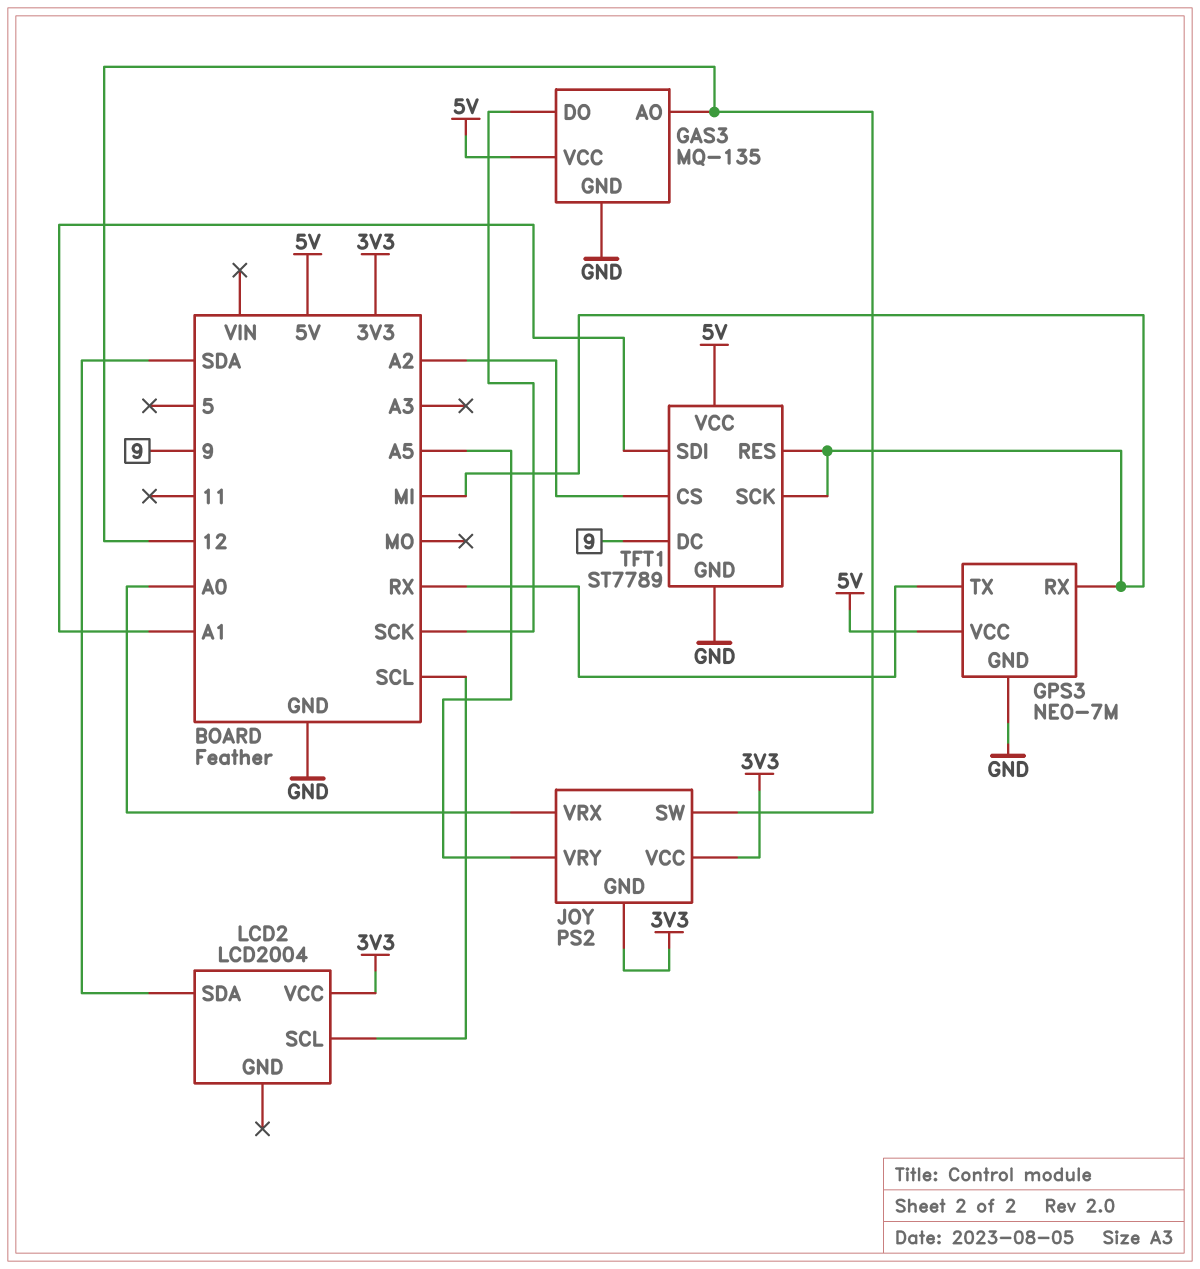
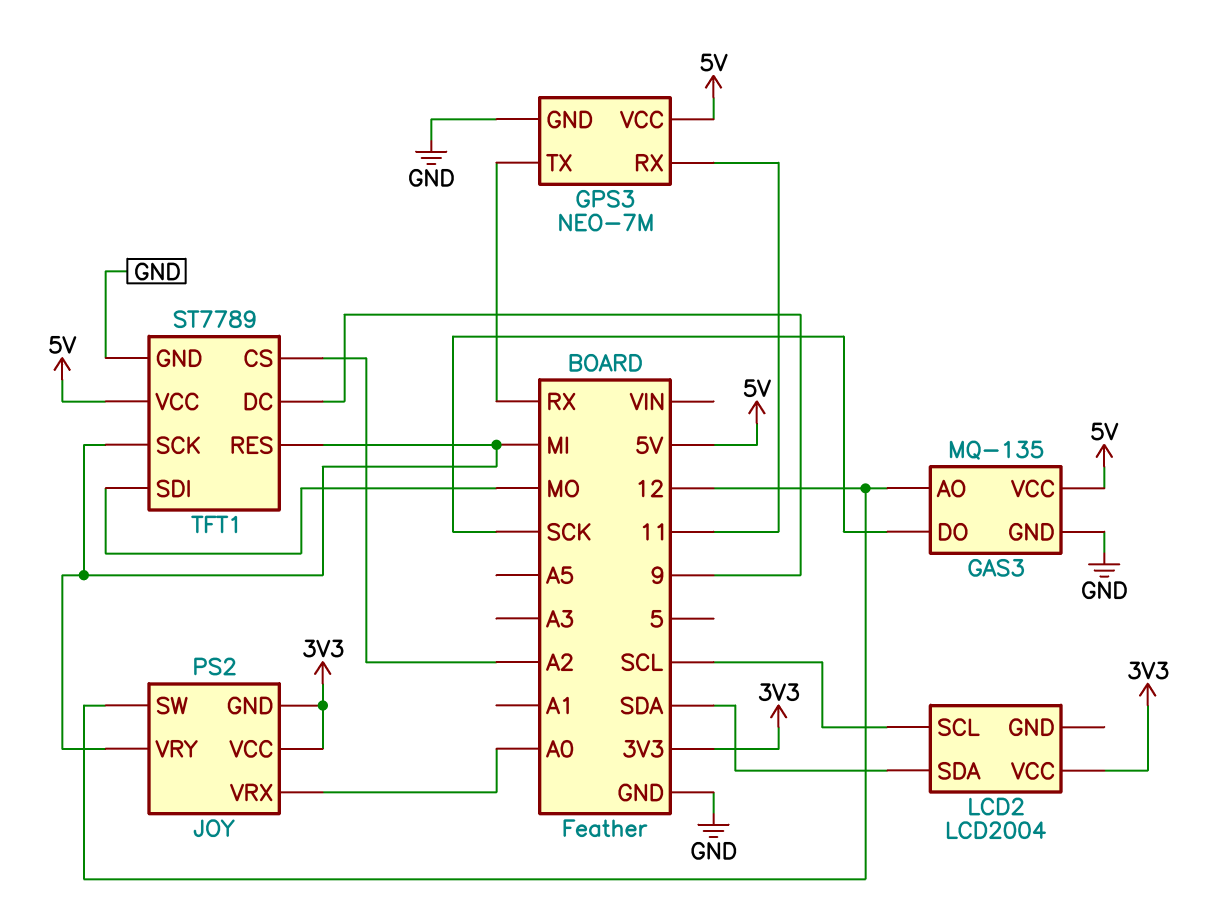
GPS3 pin RX: MI -> 11
JOY pin VRY: A5 -> MI
TFT1 pin SDI: A1 -> MO

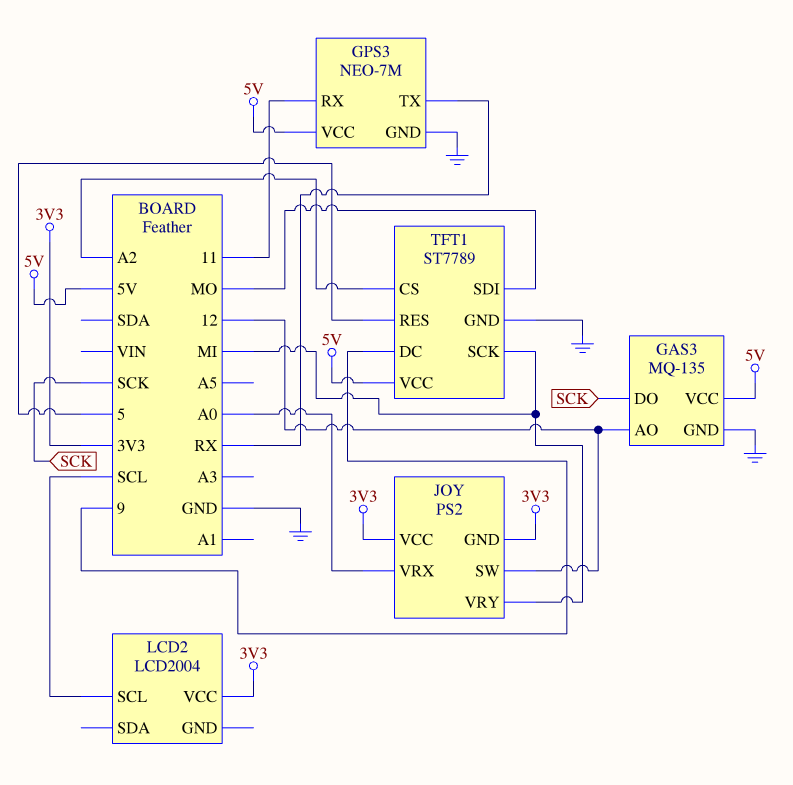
LCD2 pin SDA: SDA -> none
TFT1 pin RES: MI -> 5

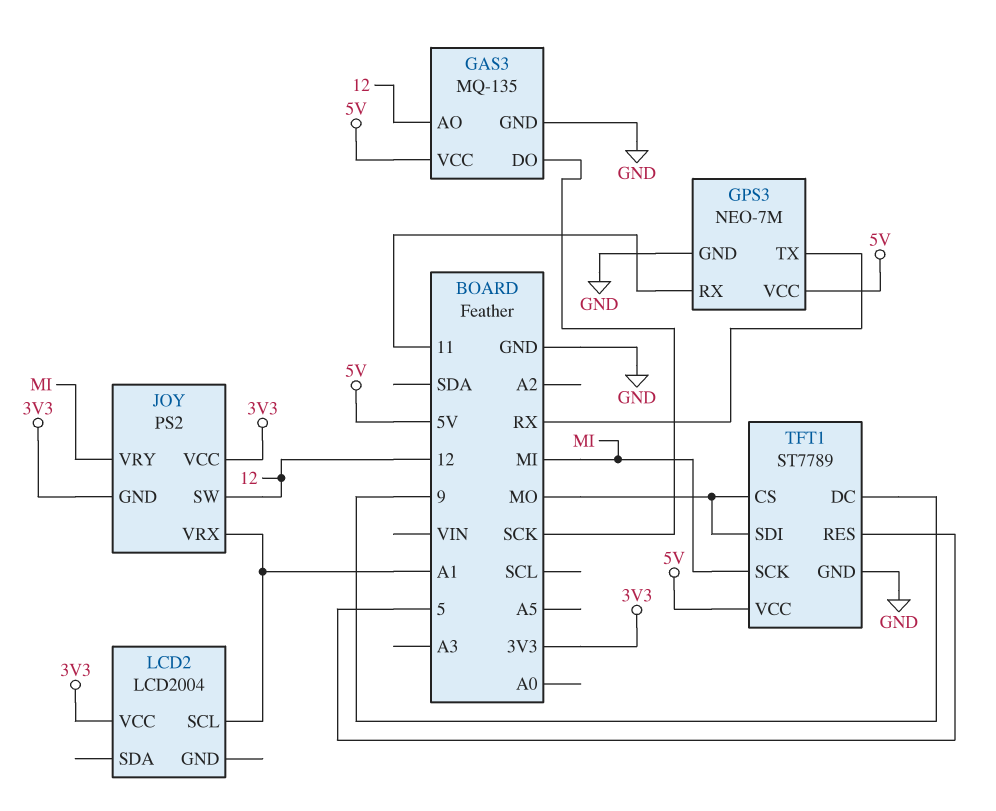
JOY pin VRX: A0 -> A1
LCD2 pin SCL: SCL -> A1
TFT1 pin CS: A2 -> MO

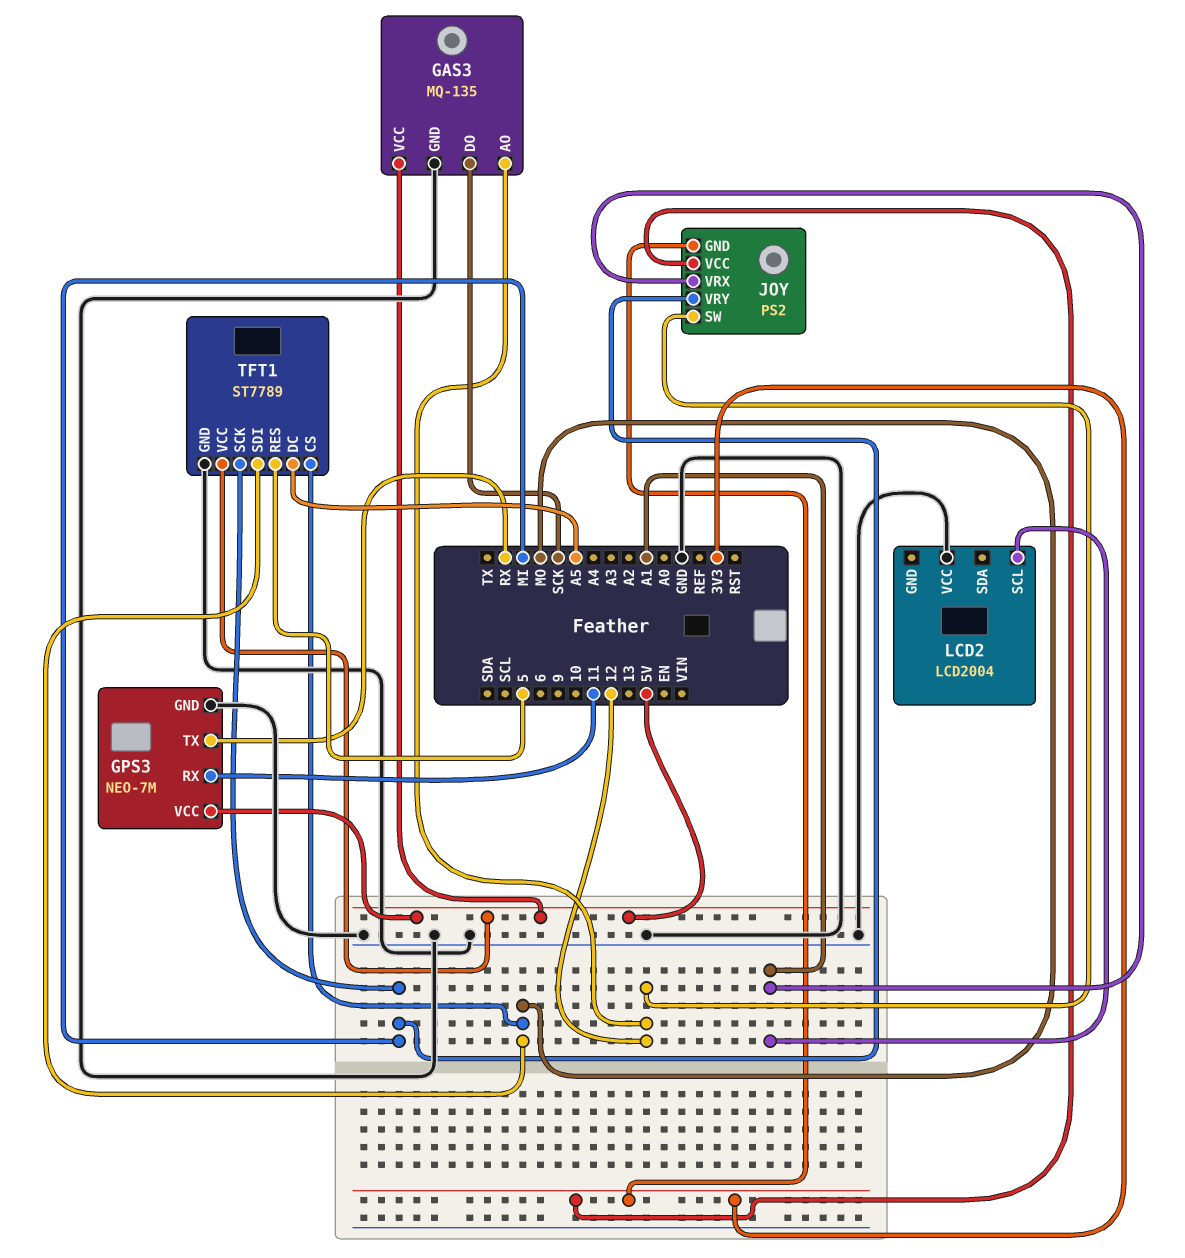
LCD2 pin VCC: 3V3 -> GND
TFT1 pin DC: 9 -> A5

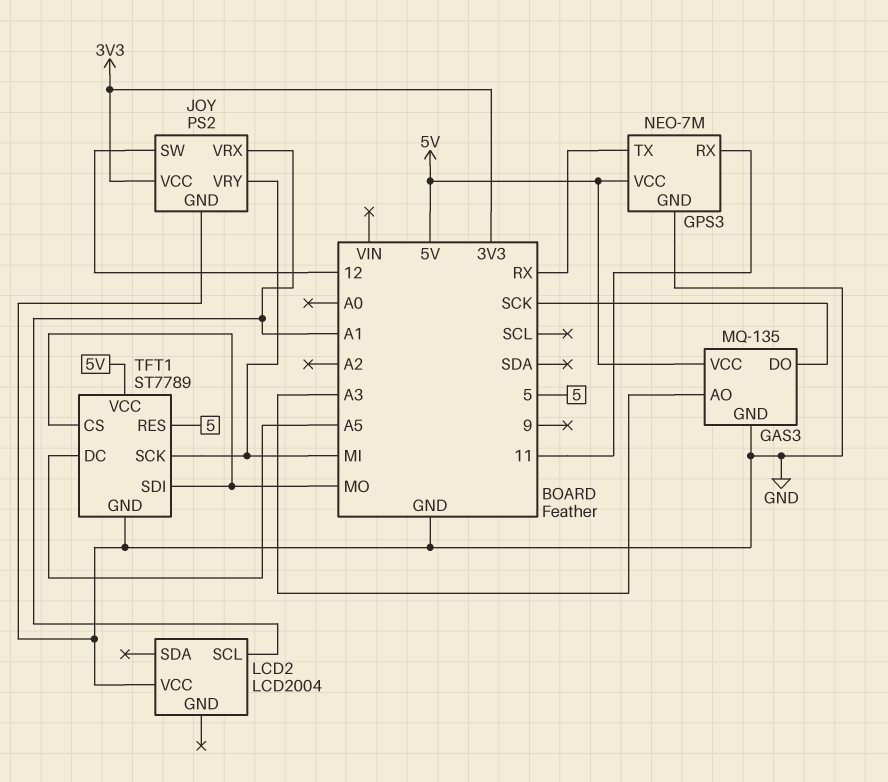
GAS3 pin AO: 12 -> A3
JOY pin GND: 3V3 -> GND

